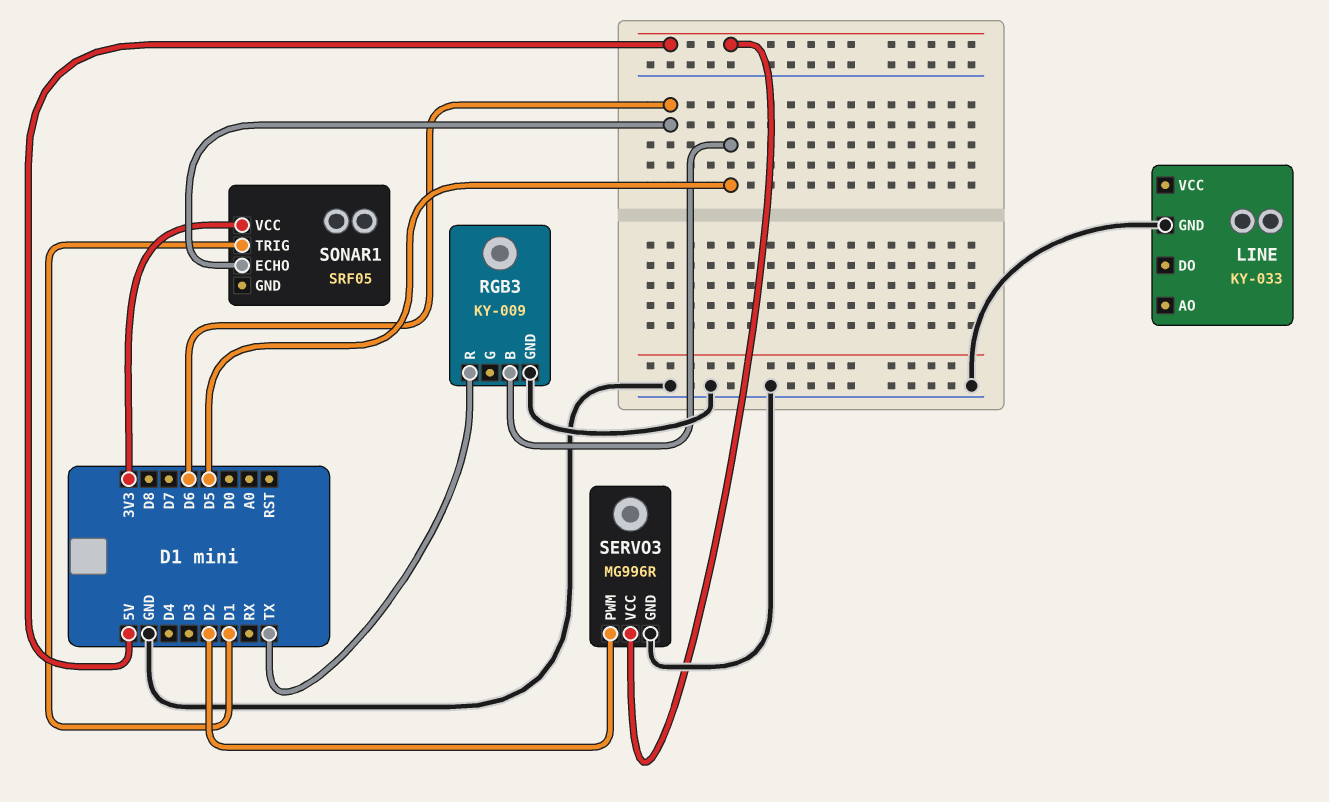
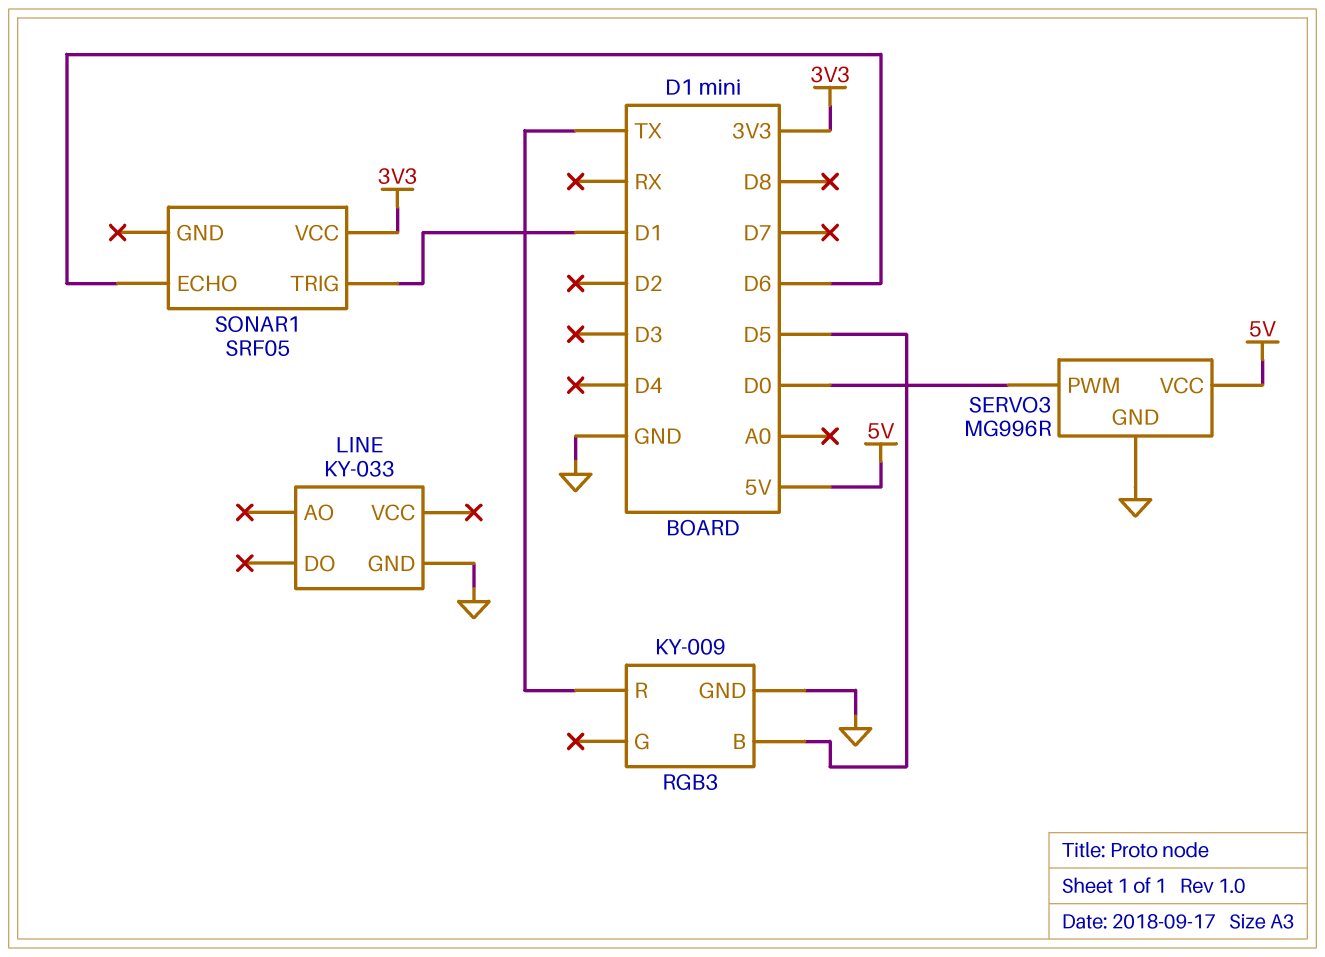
SERVO3 pin PWM: D2 -> D0

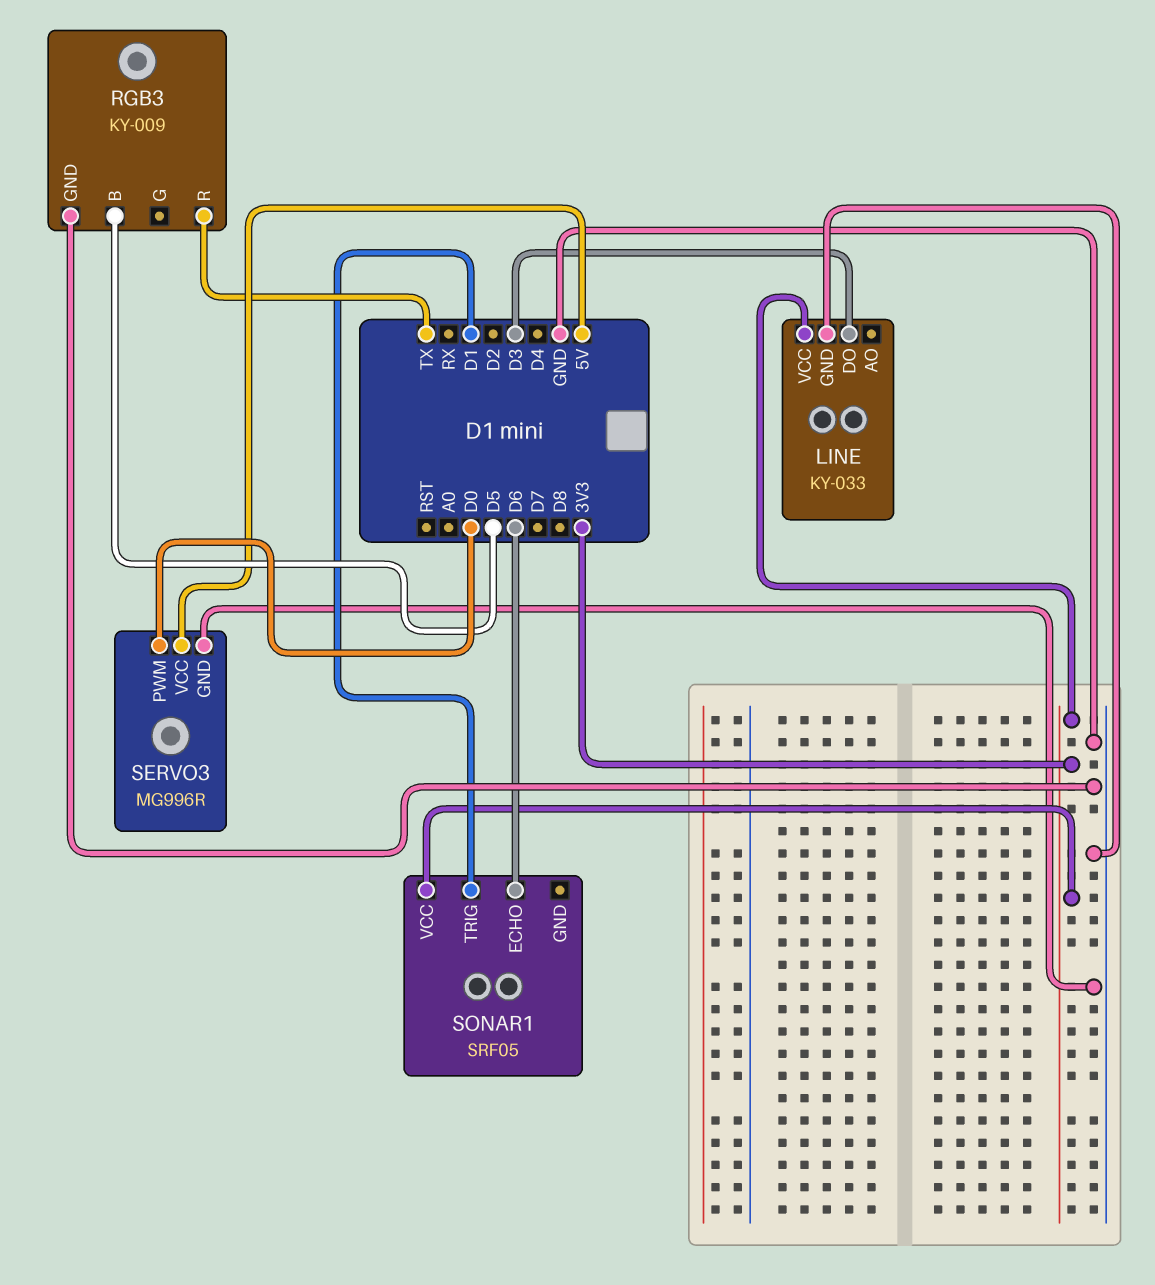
LINE pin DO: none -> D3
LINE pin VCC: none -> 3V3

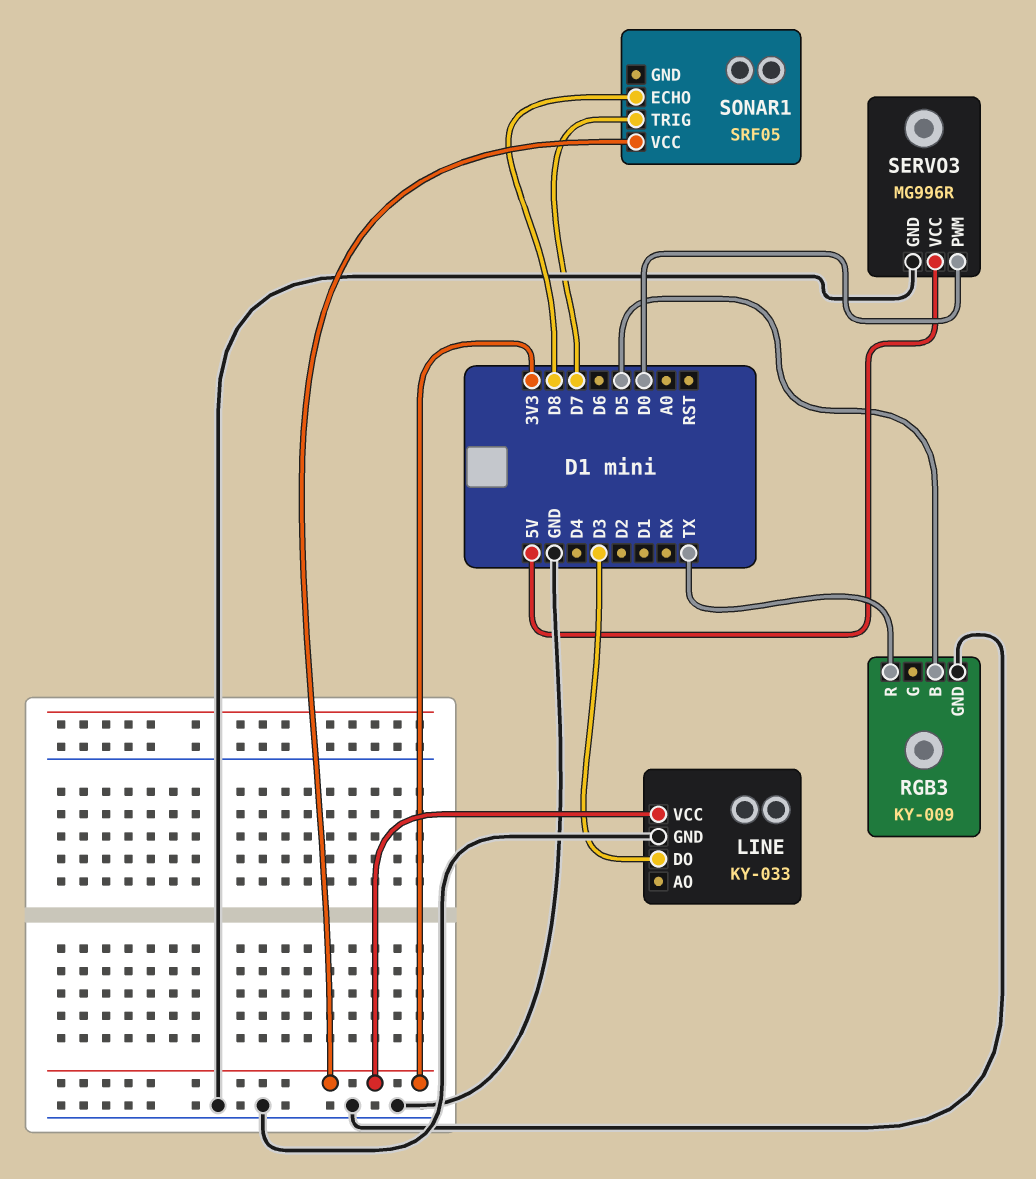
SONAR1 pin ECHO: D6 -> D8
SONAR1 pin TRIG: D1 -> D7

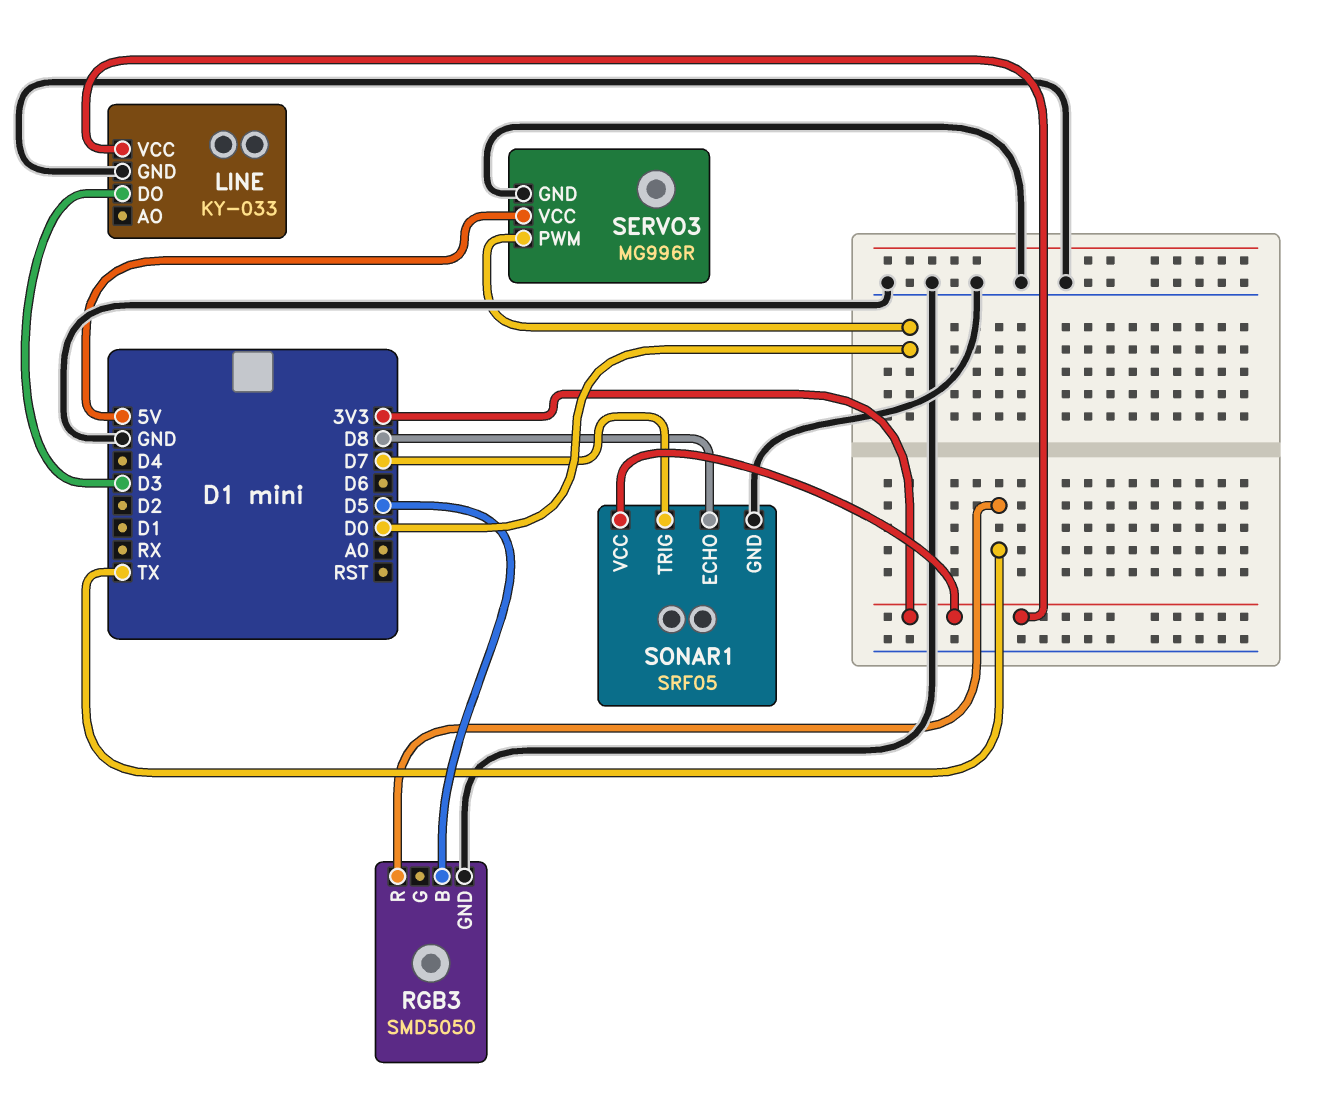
RGB3: KY-009 -> SMD5050
SONAR1 pin GND: none -> GND

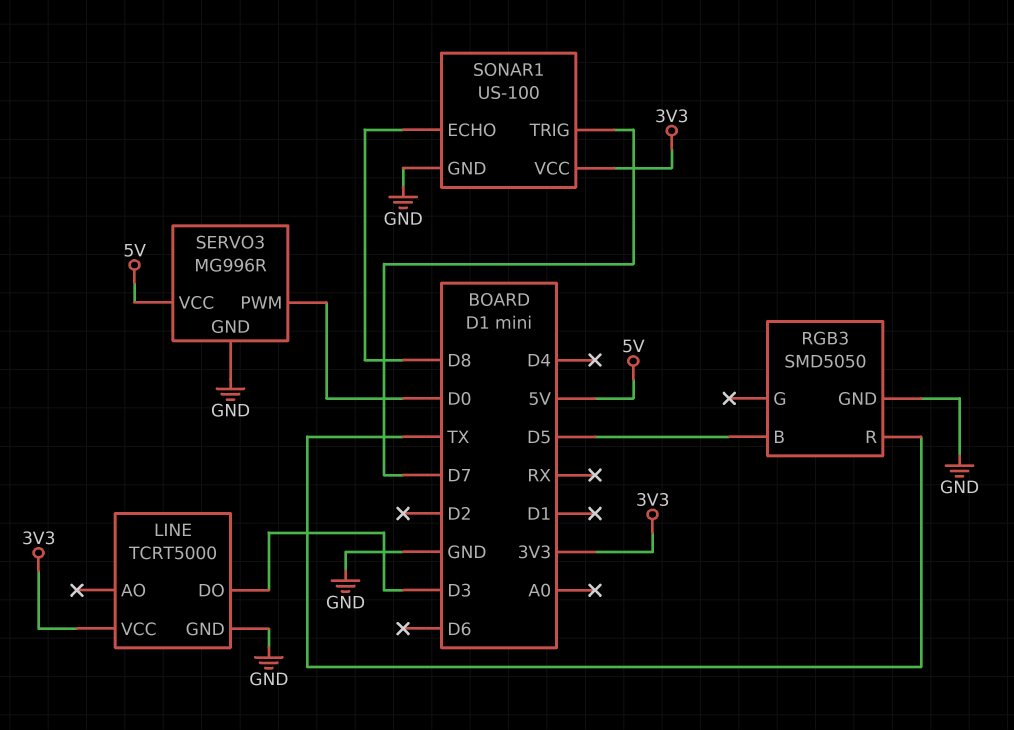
LINE: KY-033 -> TCRT5000
SONAR1: SRF05 -> US-100

